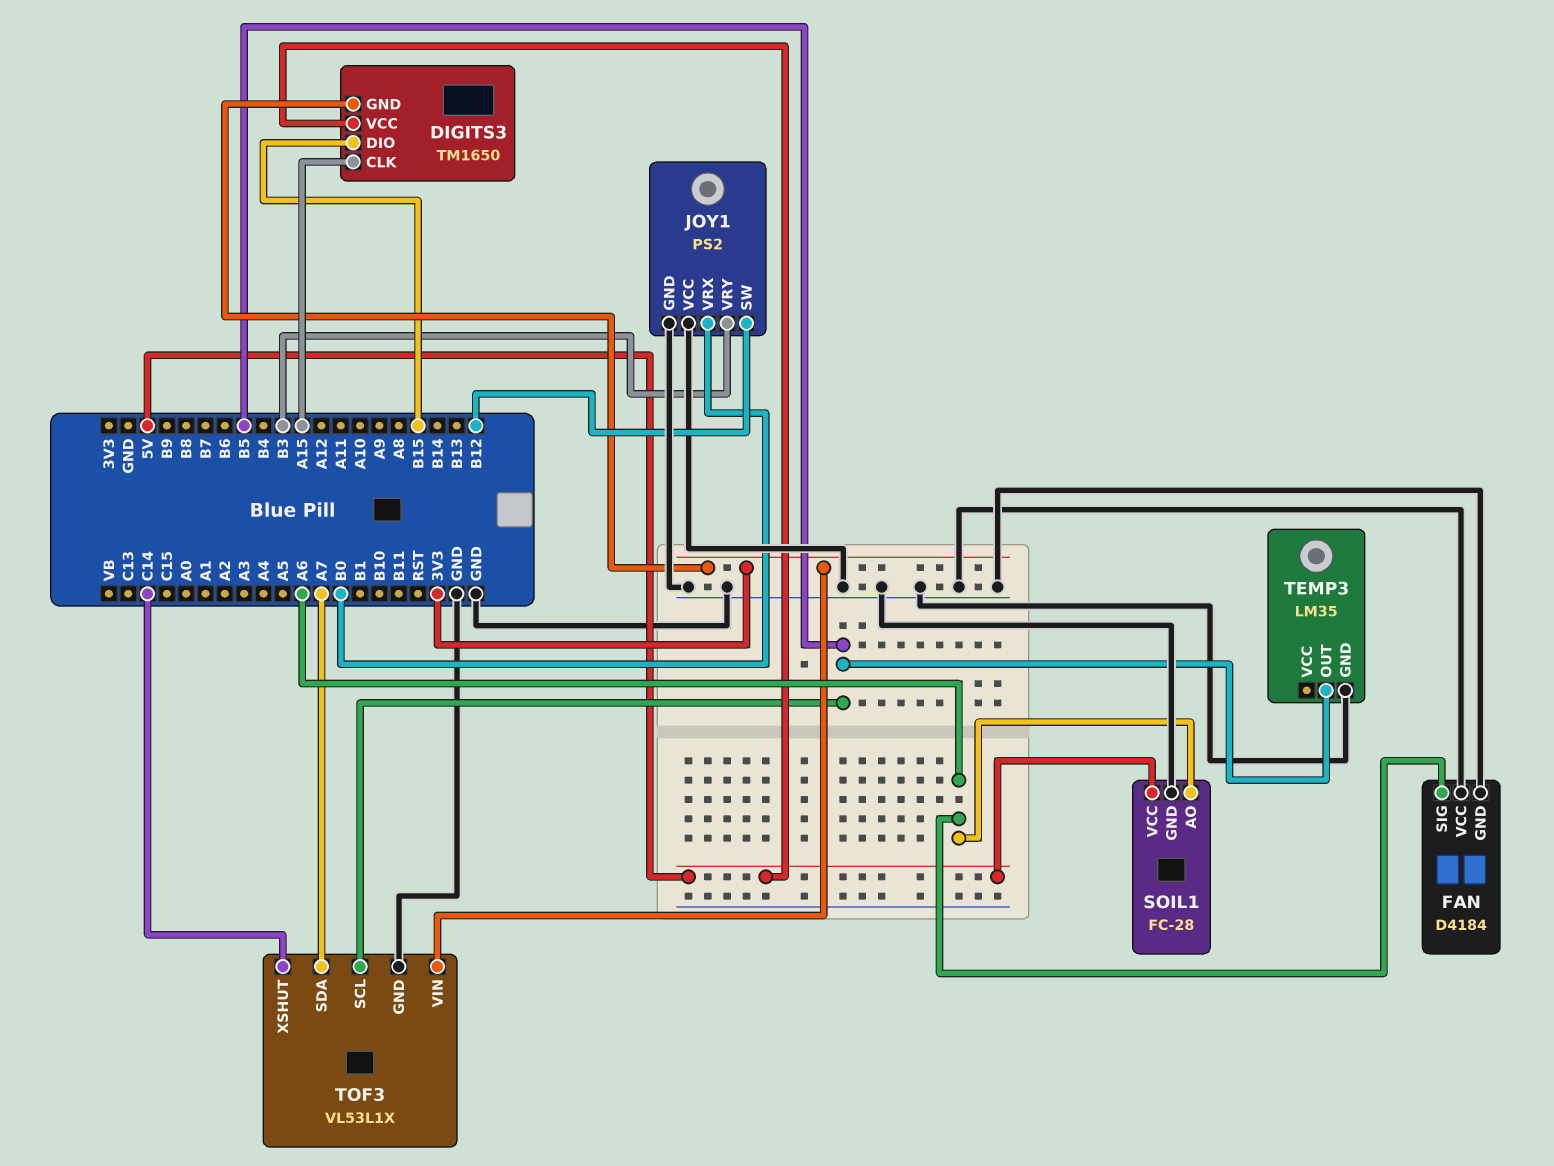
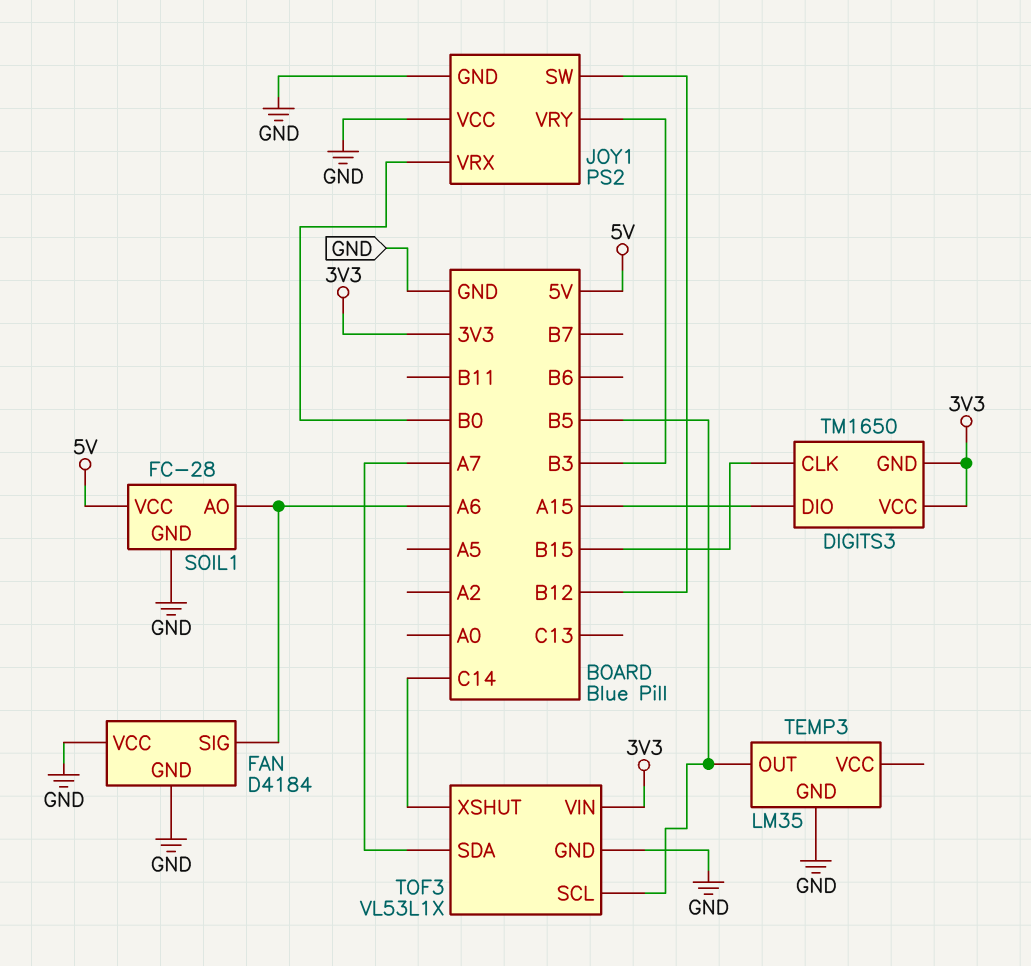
DIGITS3 pin CLK: A15 -> B15
DIGITS3 pin DIO: B15 -> A15
DIGITS3 pin VCC: 5V -> 3V3

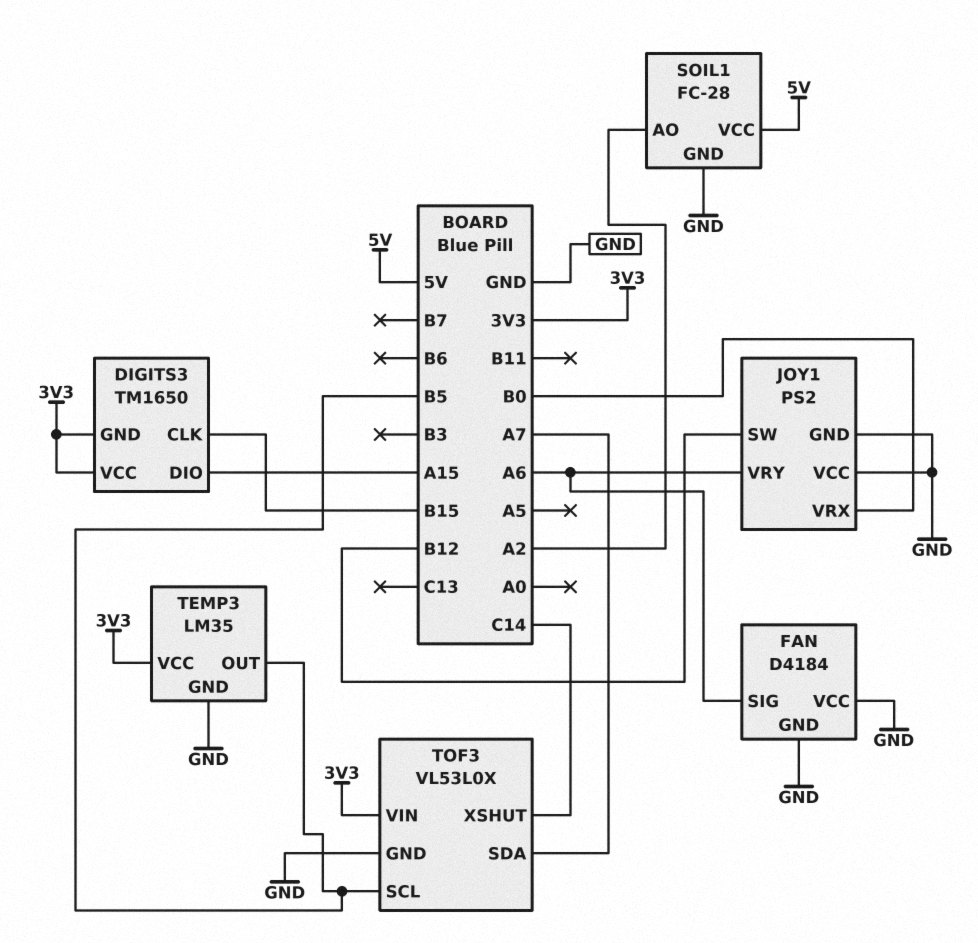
JOY1 pin VRY: B3 -> A6
SOIL1 pin AO: A6 -> A2
TEMP3 pin VCC: none -> 3V3
TOF3: VL53L1X -> VL53L0X

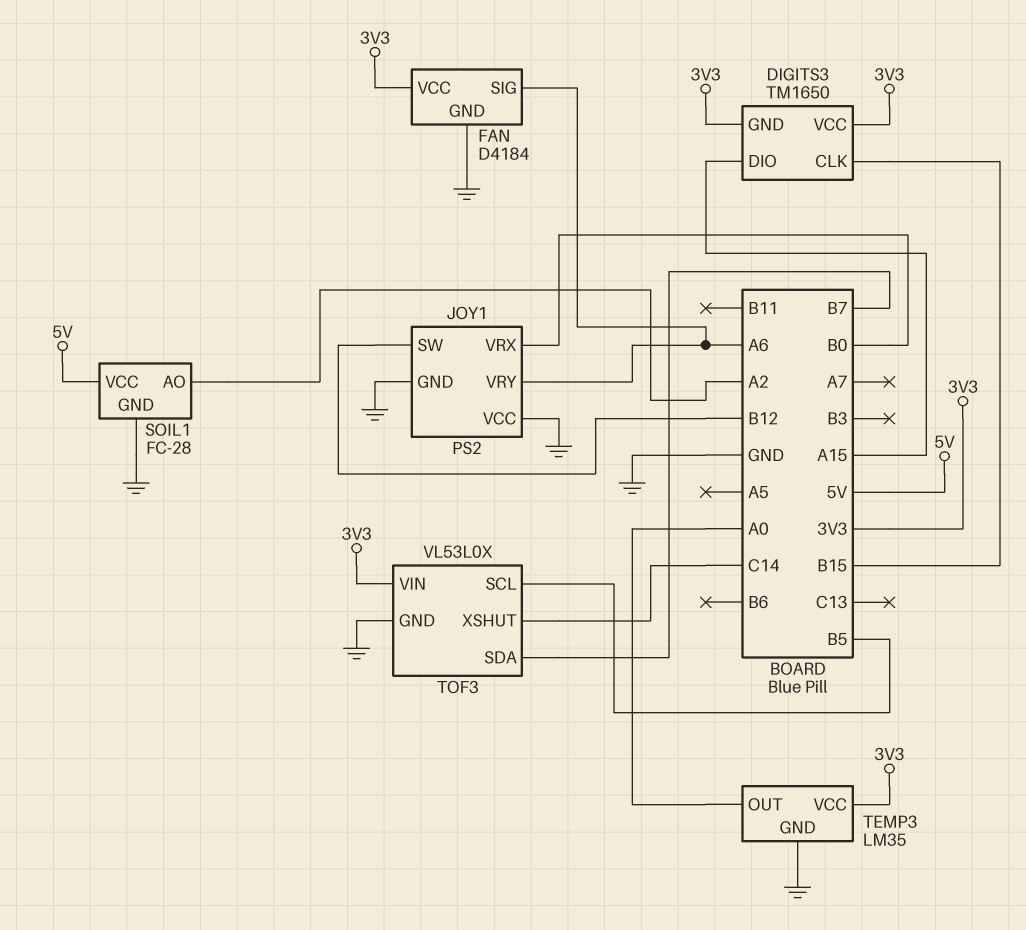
FAN pin VCC: GND -> 3V3
TEMP3 pin OUT: B5 -> A0
TOF3 pin SDA: A7 -> B7

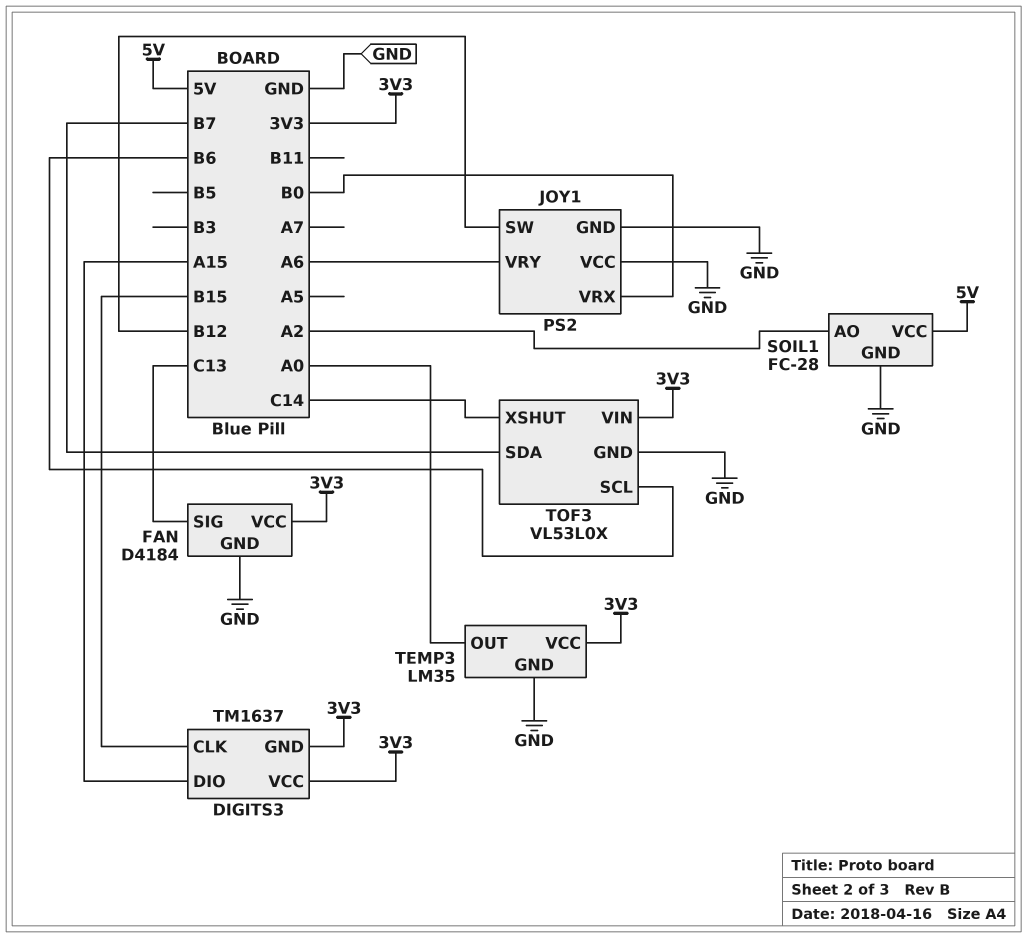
DIGITS3: TM1650 -> TM1637
FAN pin SIG: A6 -> C13
TOF3 pin SCL: B5 -> B6

